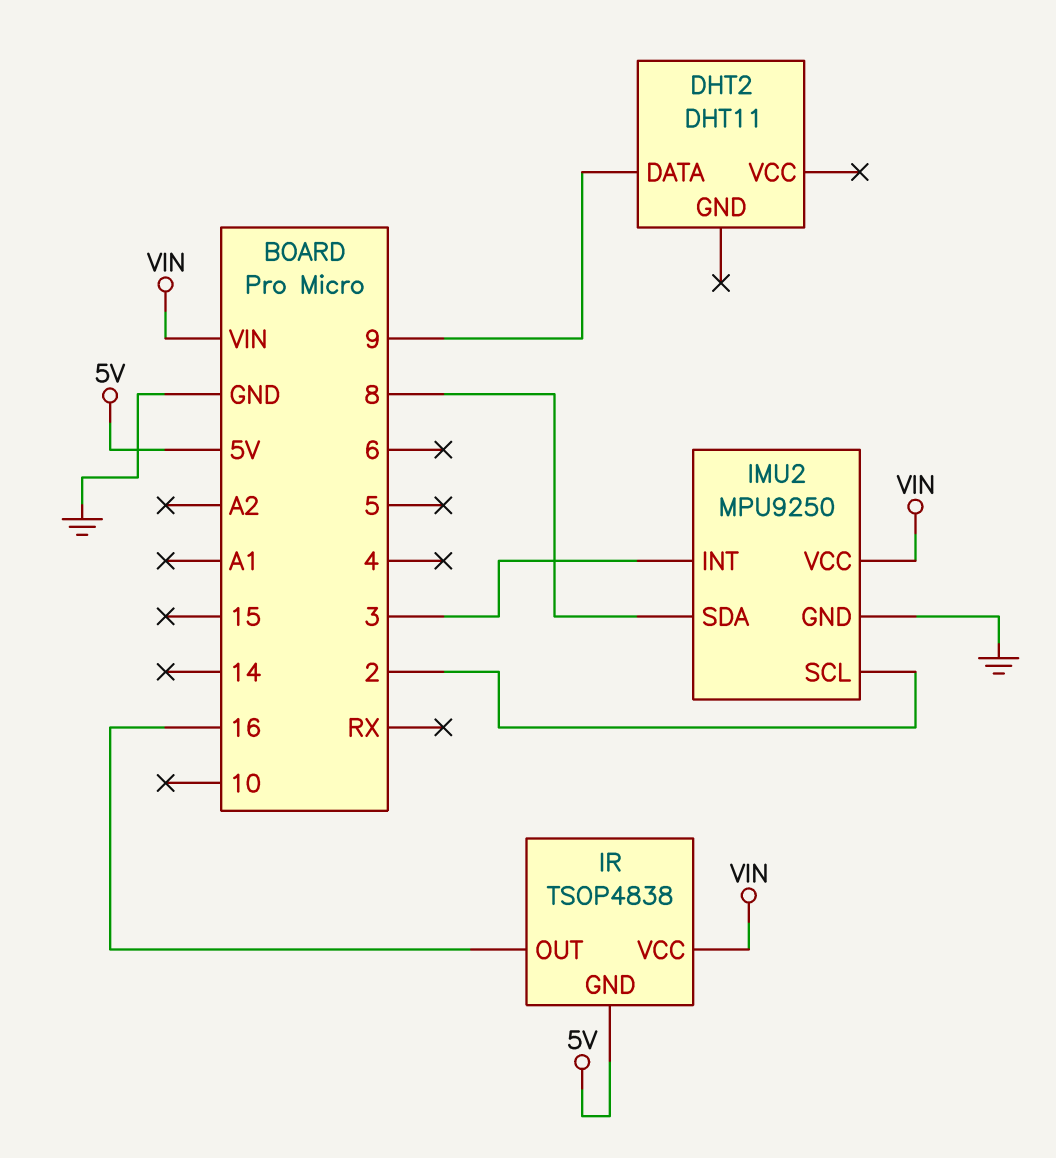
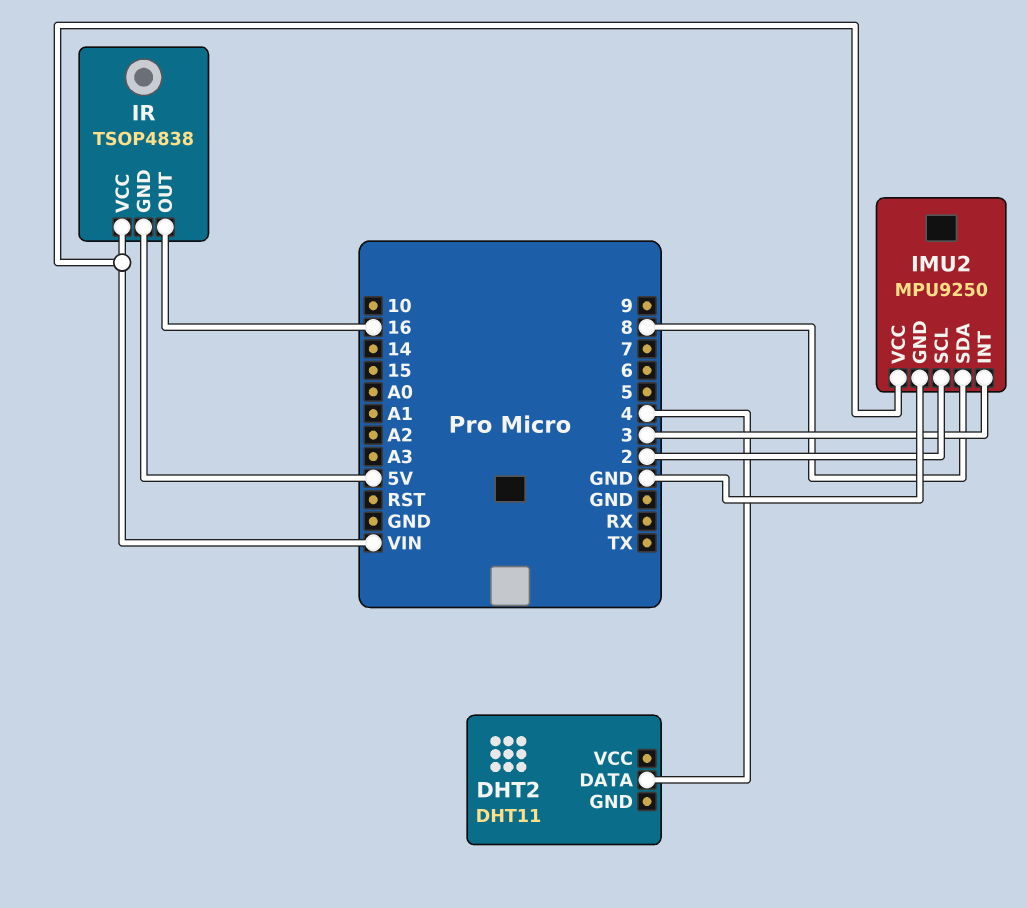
DHT2 pin DATA: 9 -> 4

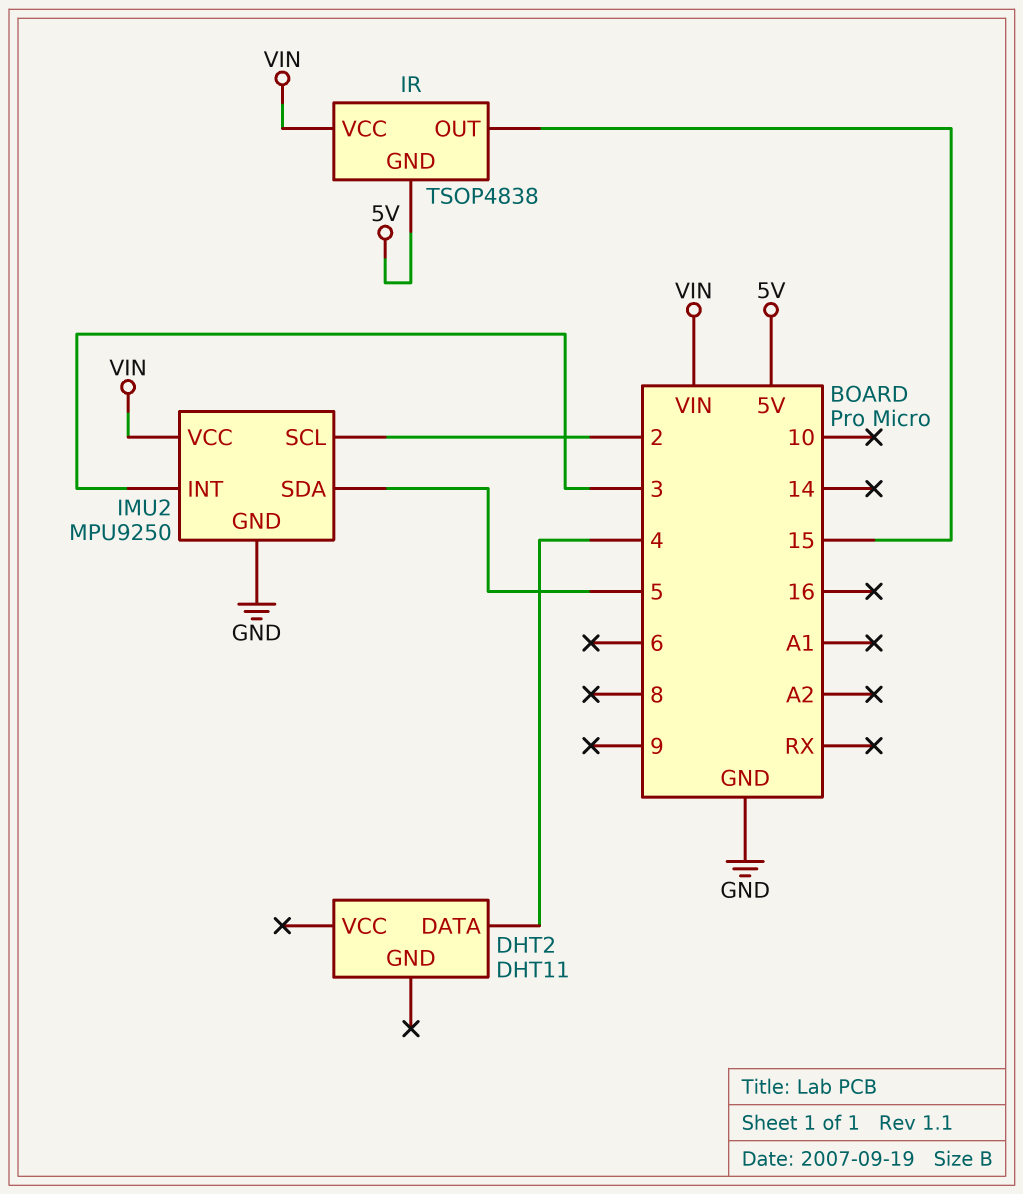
IMU2 pin SDA: 8 -> 5
IR pin OUT: 16 -> 15

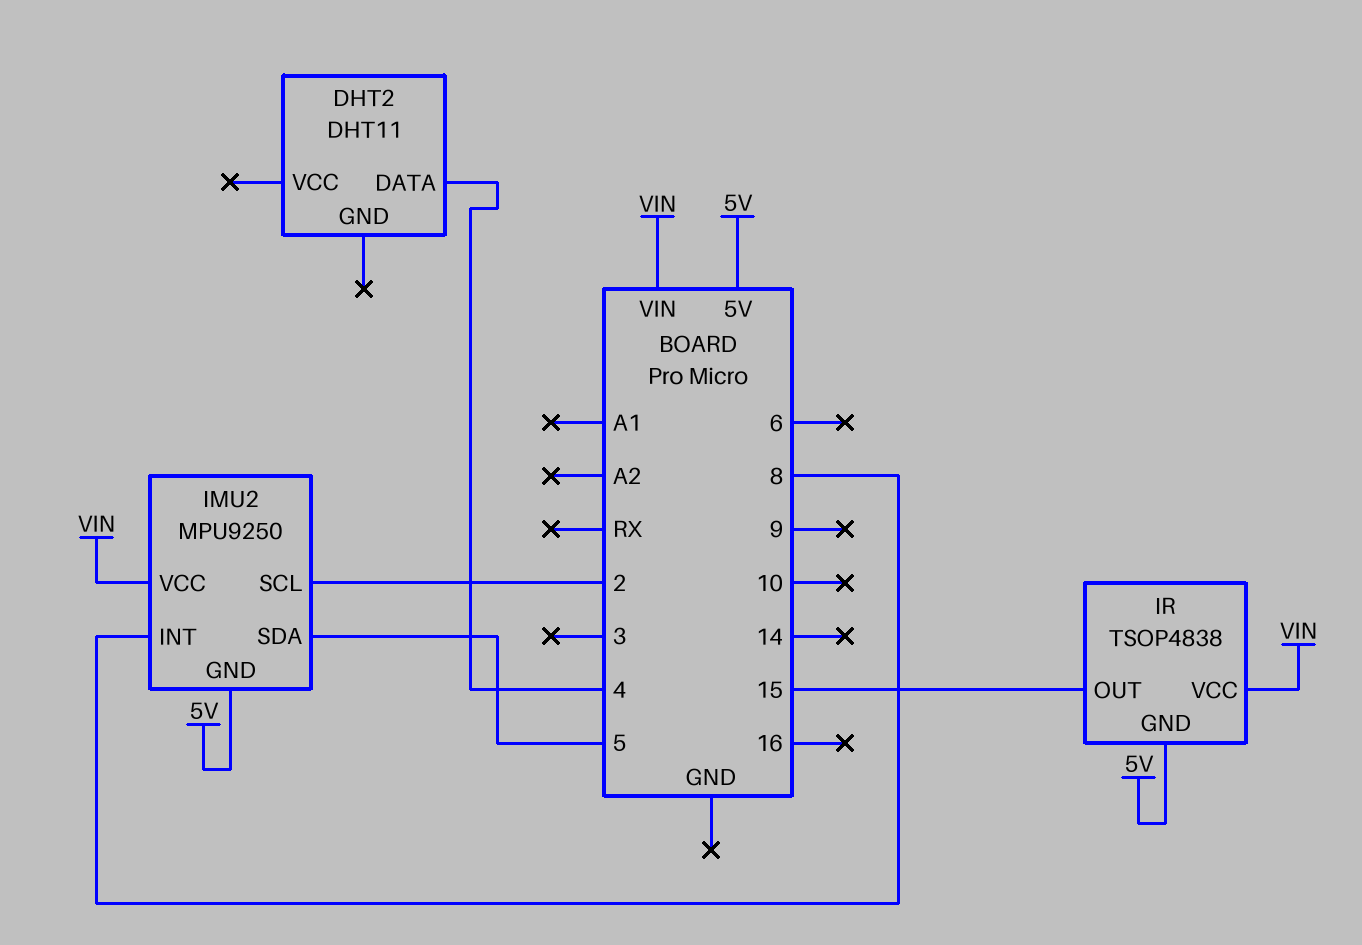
IMU2 pin GND: GND -> 5V
IMU2 pin INT: 3 -> 8

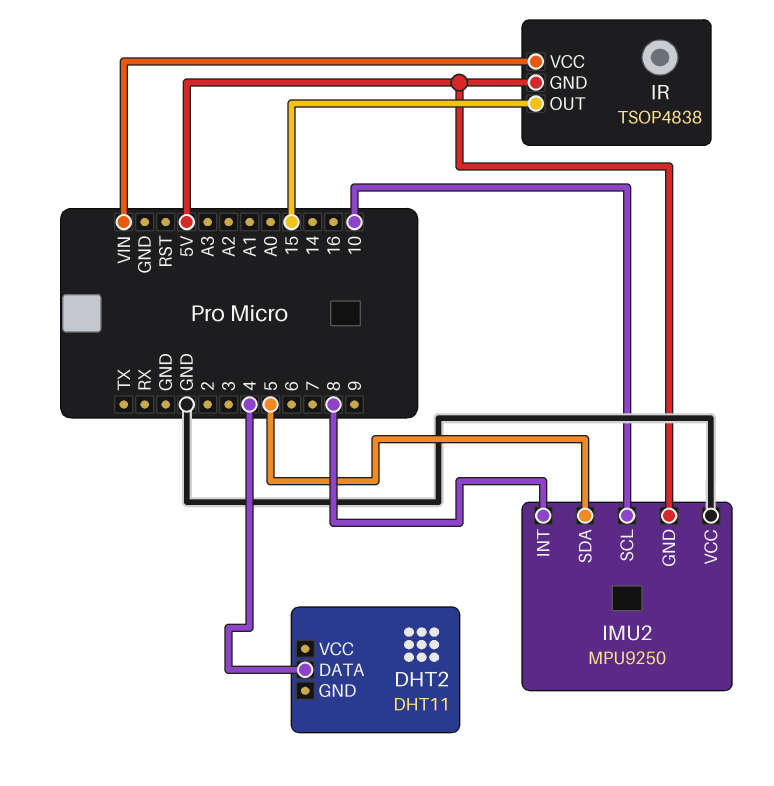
IMU2 pin SCL: 2 -> 10
IMU2 pin VCC: VIN -> GND

